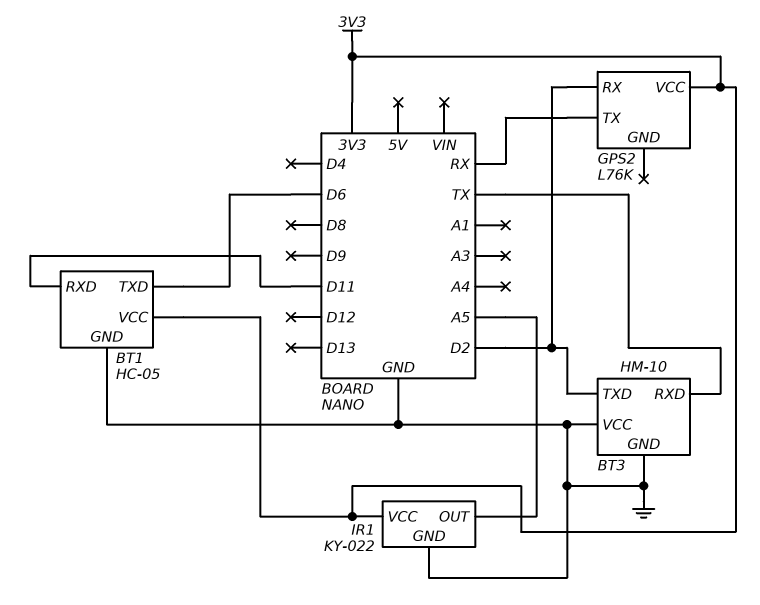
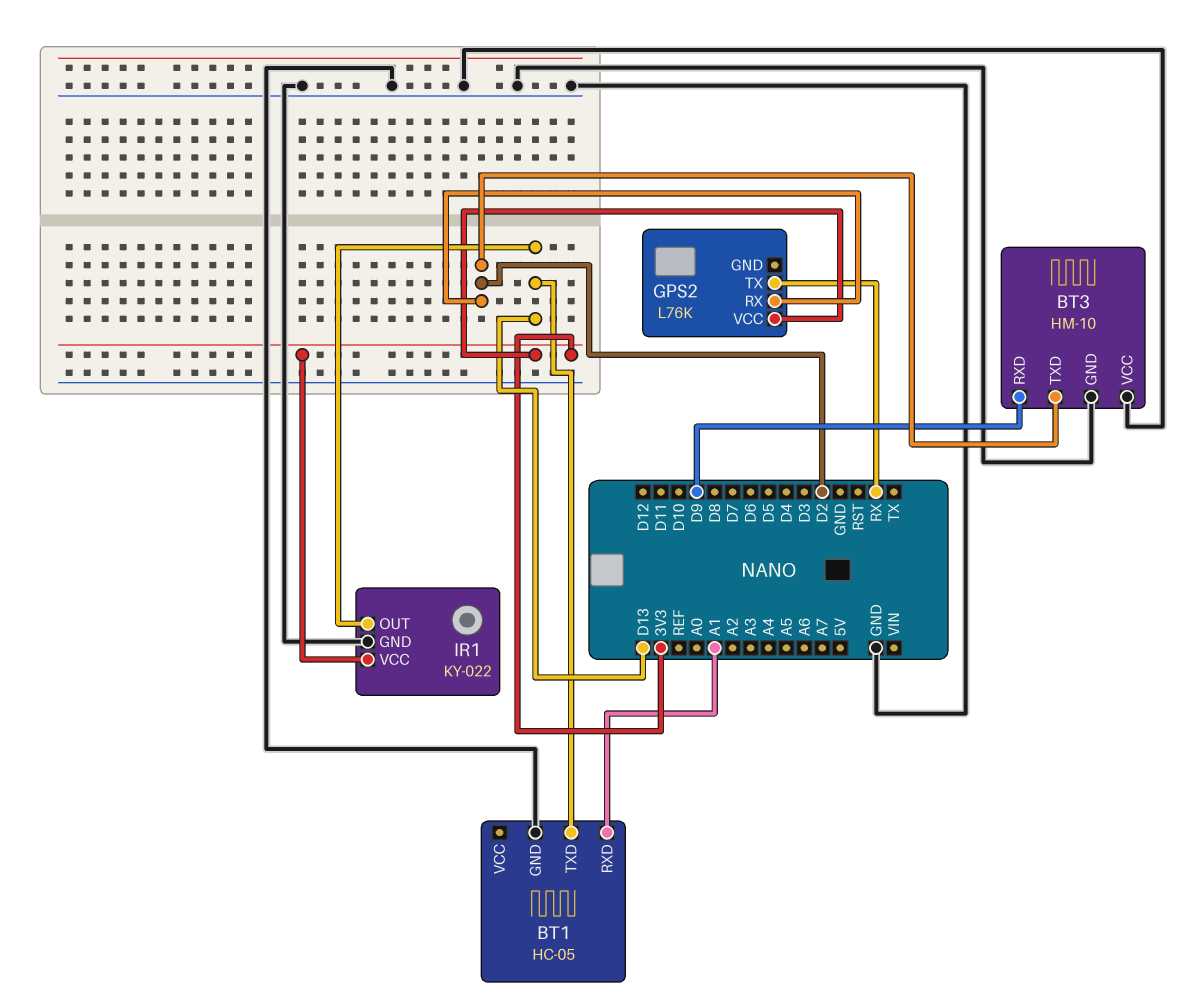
BT1 pin RXD: D11 -> A1
BT1 pin TXD: D6 -> D13
BT1 pin VCC: 3V3 -> none
BT3 pin RXD: TX -> D9
IR1 pin OUT: A5 -> D13

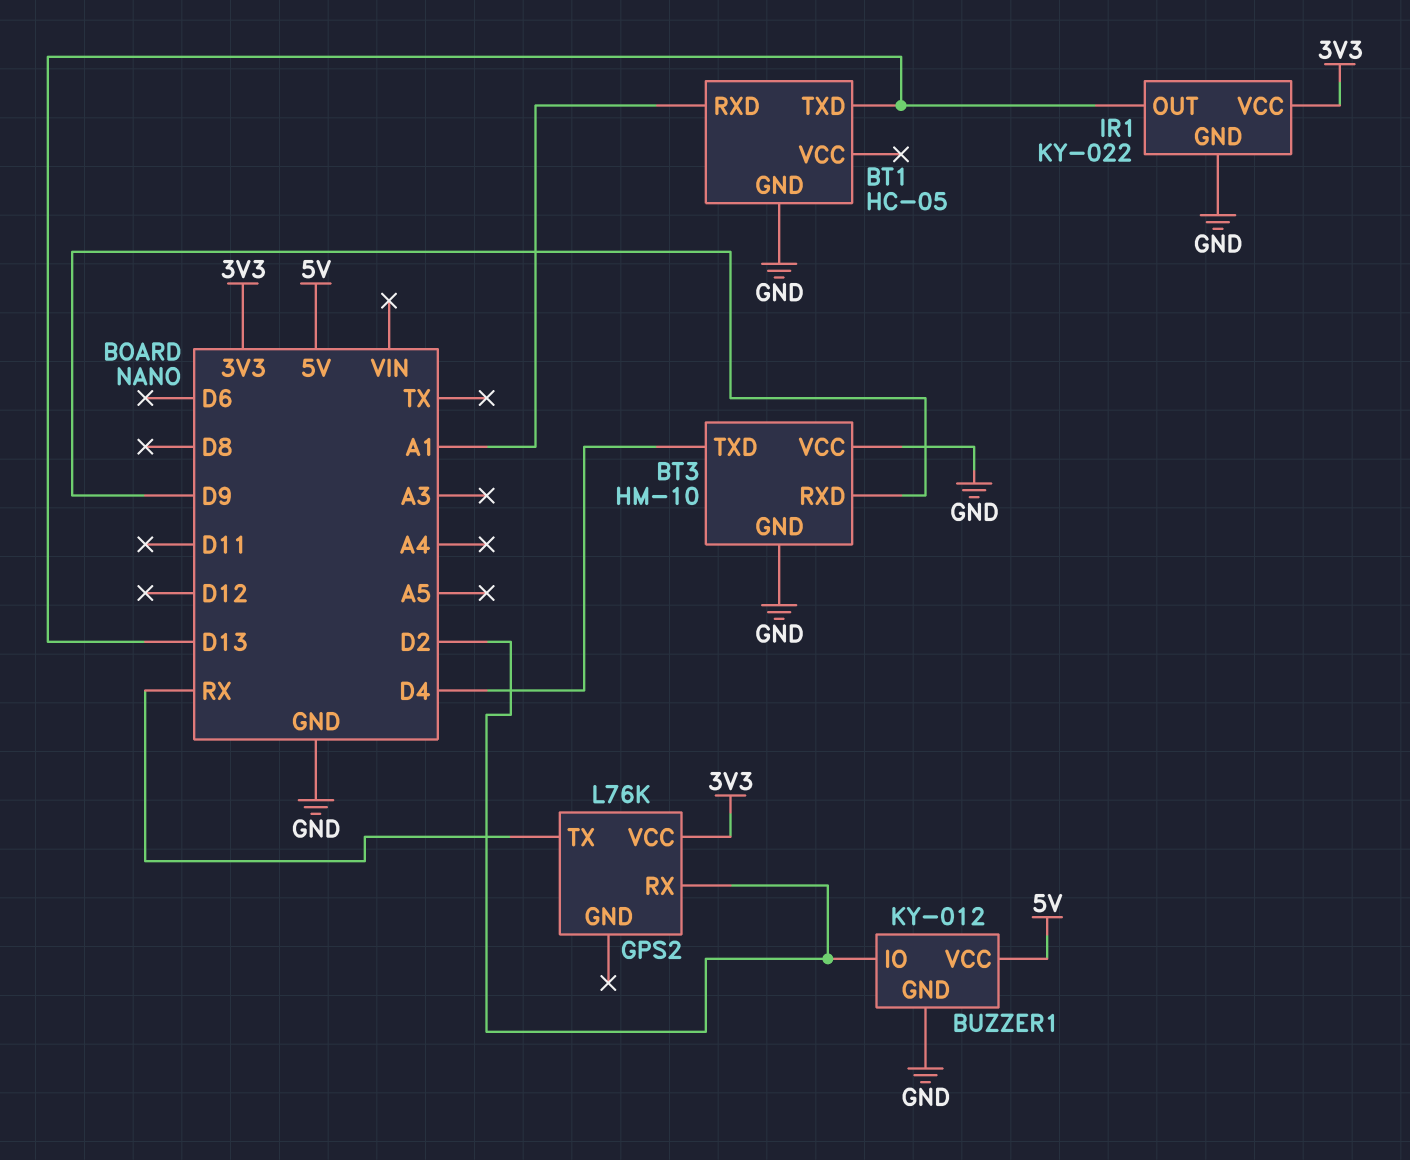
BT3 pin TXD: D2 -> D4
BUZZER1: none -> KY-012
BUZZER1 pin GND: none -> GND
BUZZER1 pin IO: none -> D2
BUZZER1 pin VCC: none -> 5V

